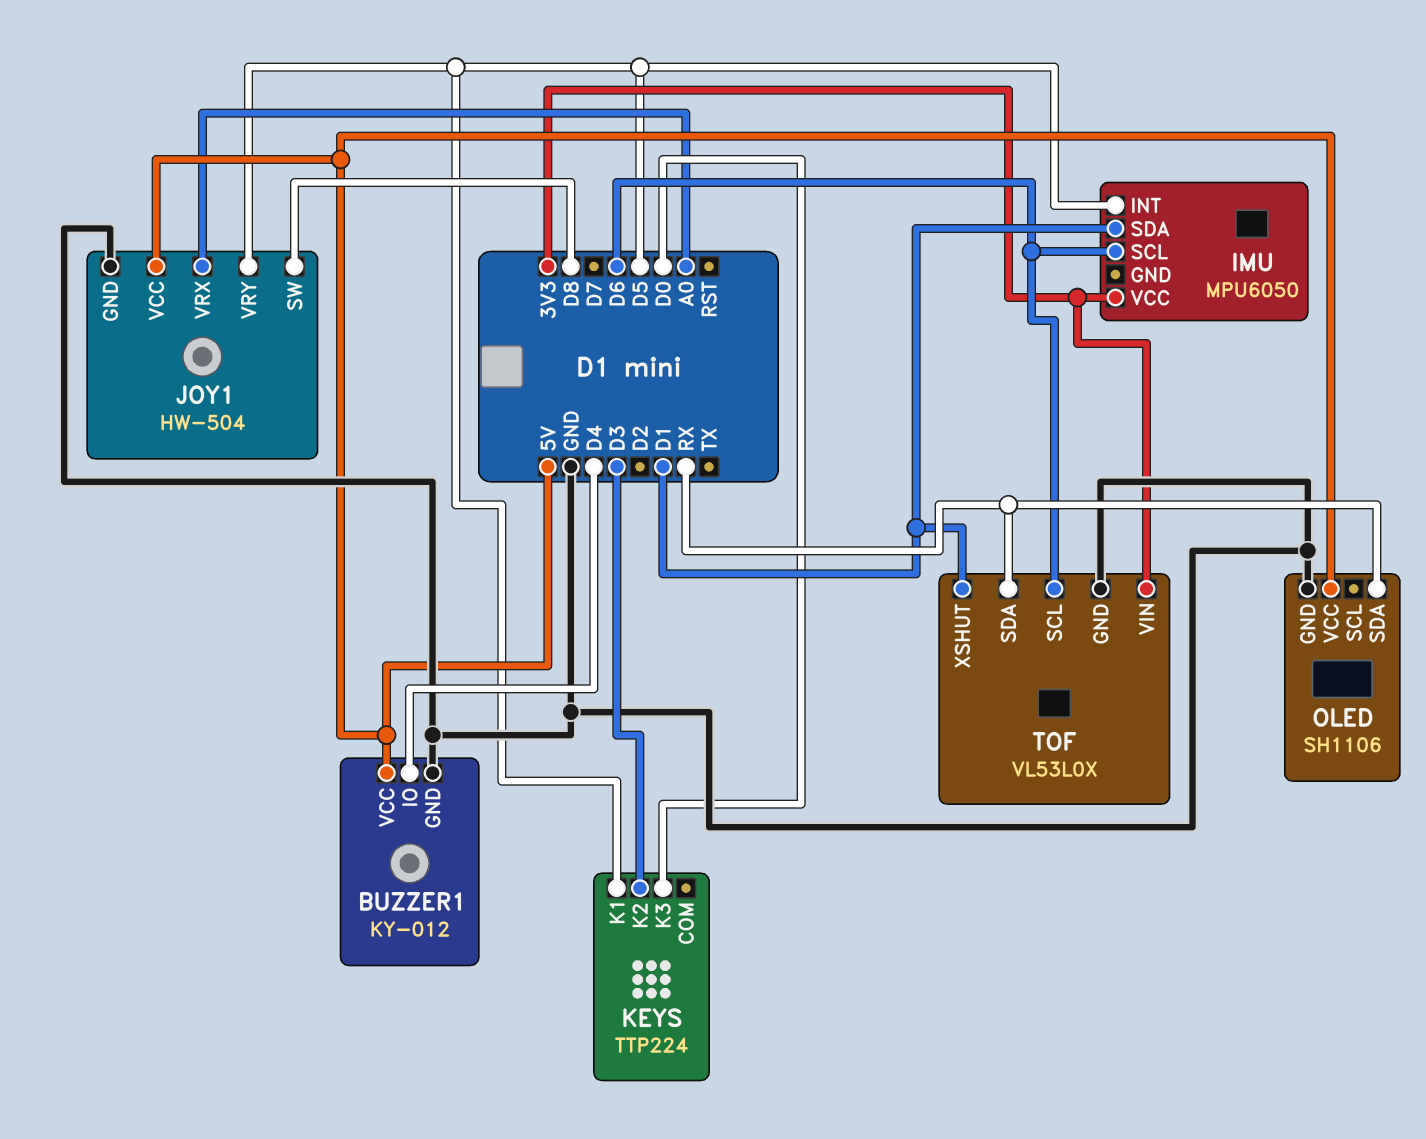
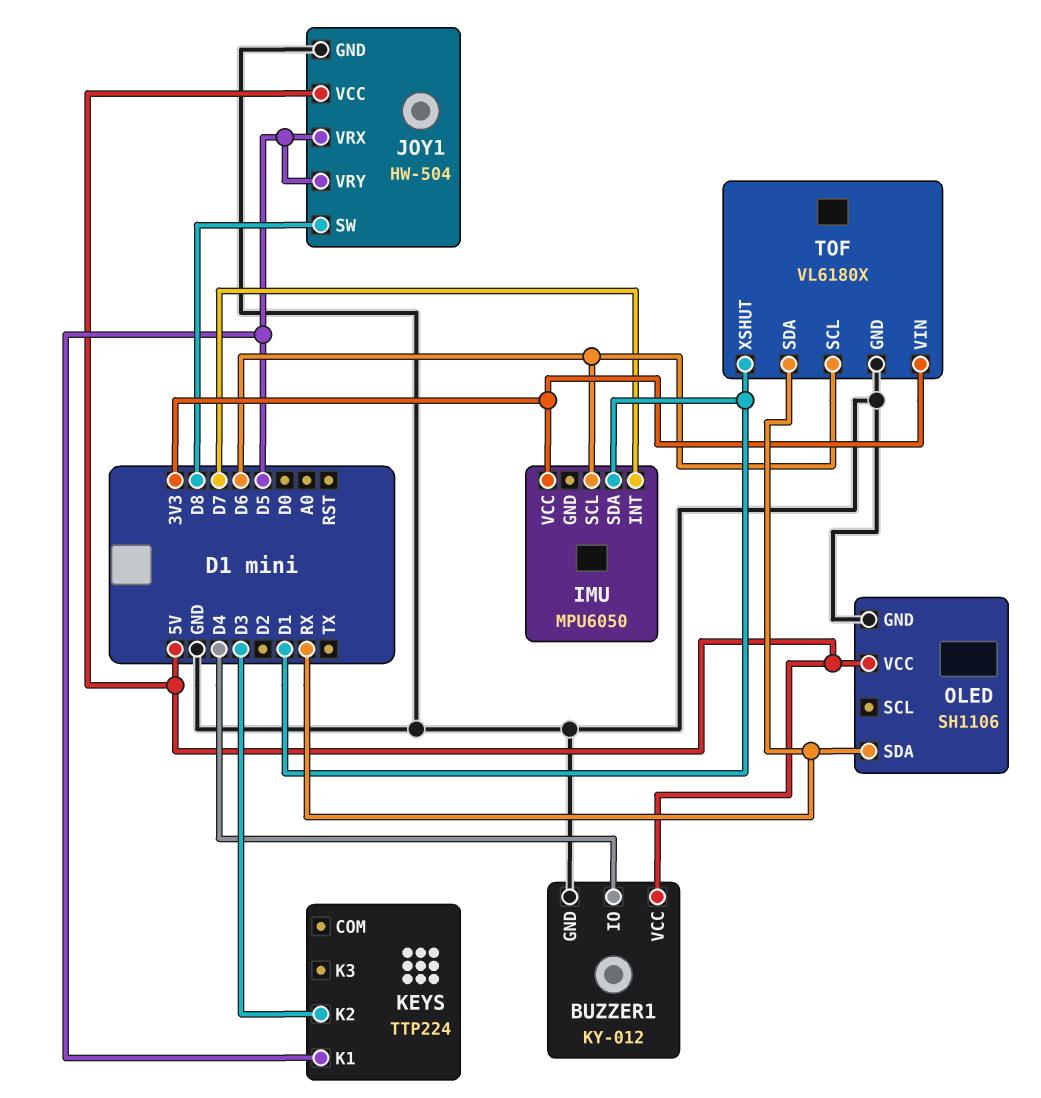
IMU pin INT: D5 -> D7
JOY1 pin VRX: A0 -> D5
KEYS pin K3: D0 -> none
TOF: VL53L0X -> VL6180X

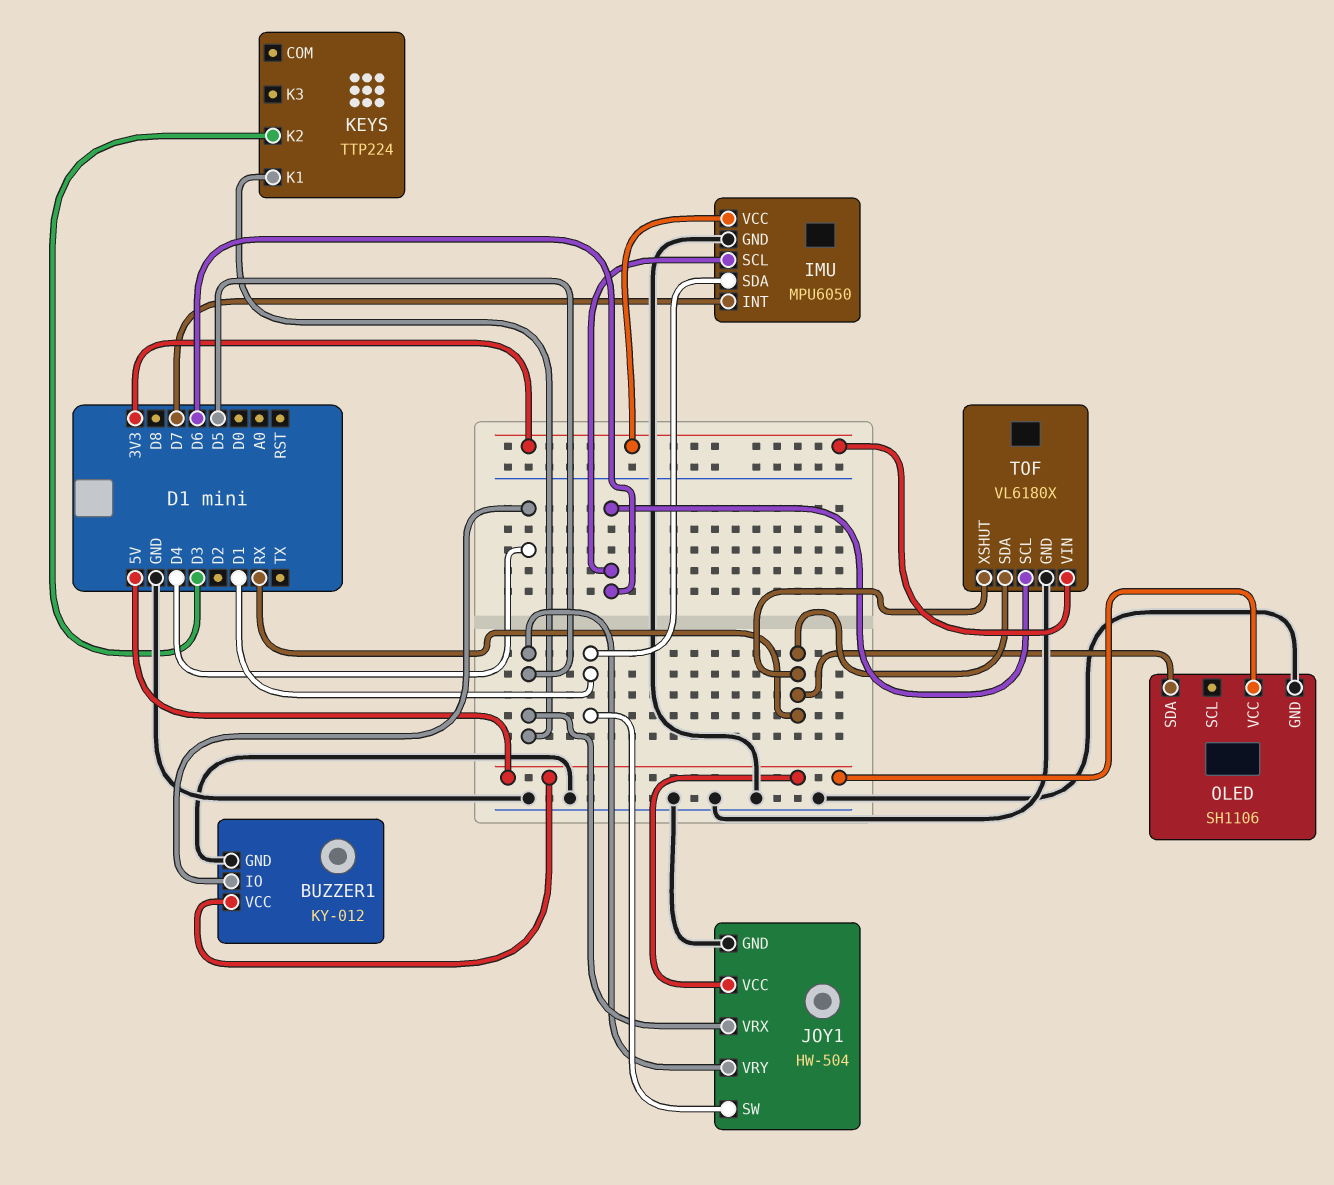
IMU pin GND: none -> GND
JOY1 pin SW: D8 -> D1
TOF pin XSHUT: D1 -> RX

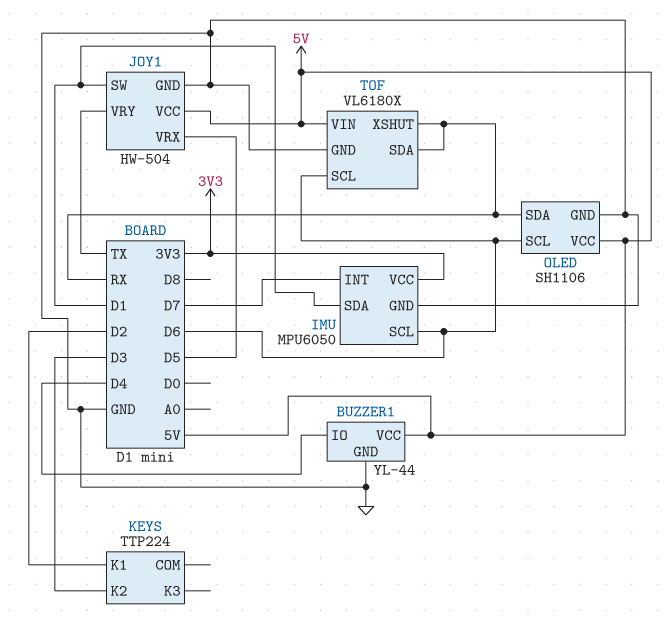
BUZZER1: KY-012 -> YL-44
JOY1 pin VRY: D5 -> TX
KEYS pin K1: D5 -> D2
OLED pin SCL: none -> D6
TOF pin VIN: 3V3 -> 5V

